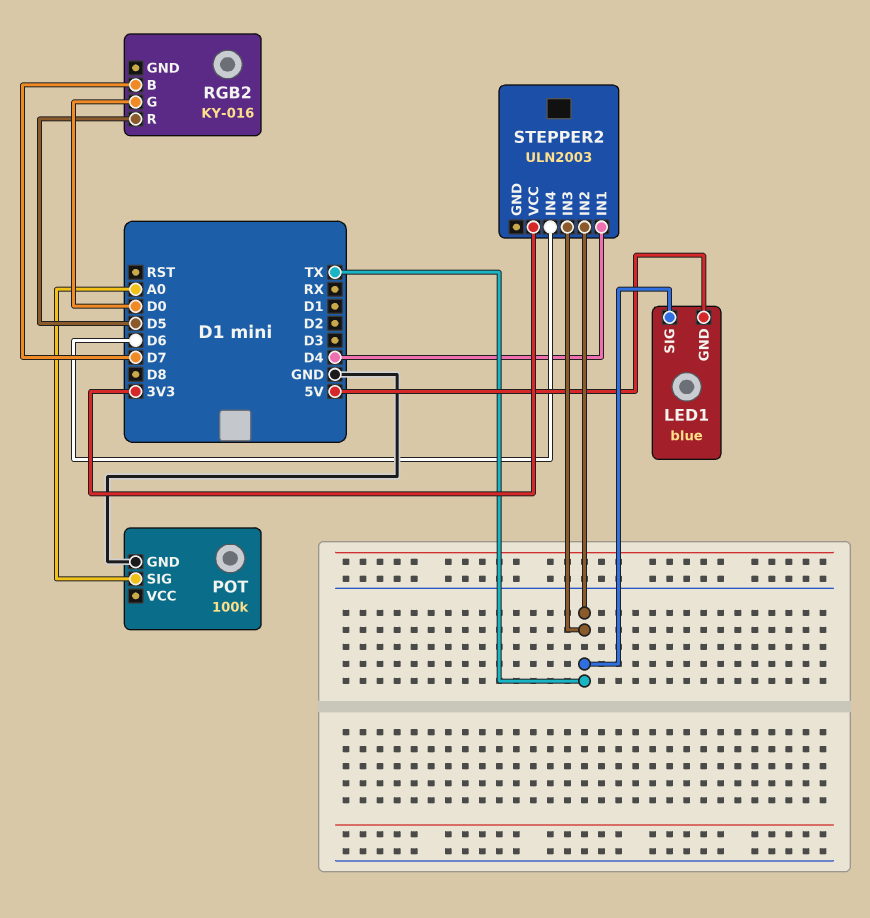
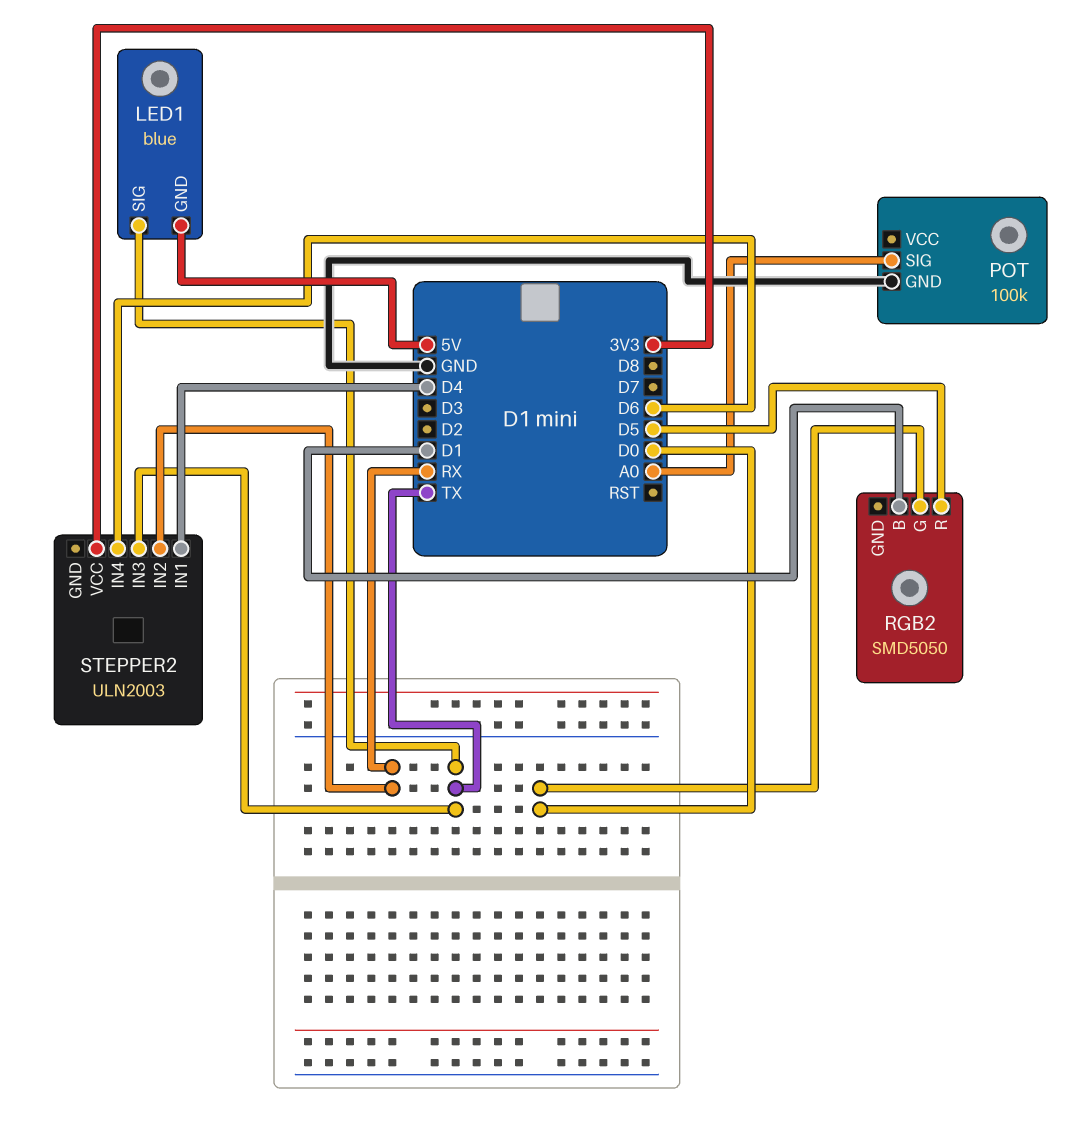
RGB2: KY-016 -> SMD5050
RGB2 pin B: D7 -> D1
STEPPER2 pin IN2: TX -> RX

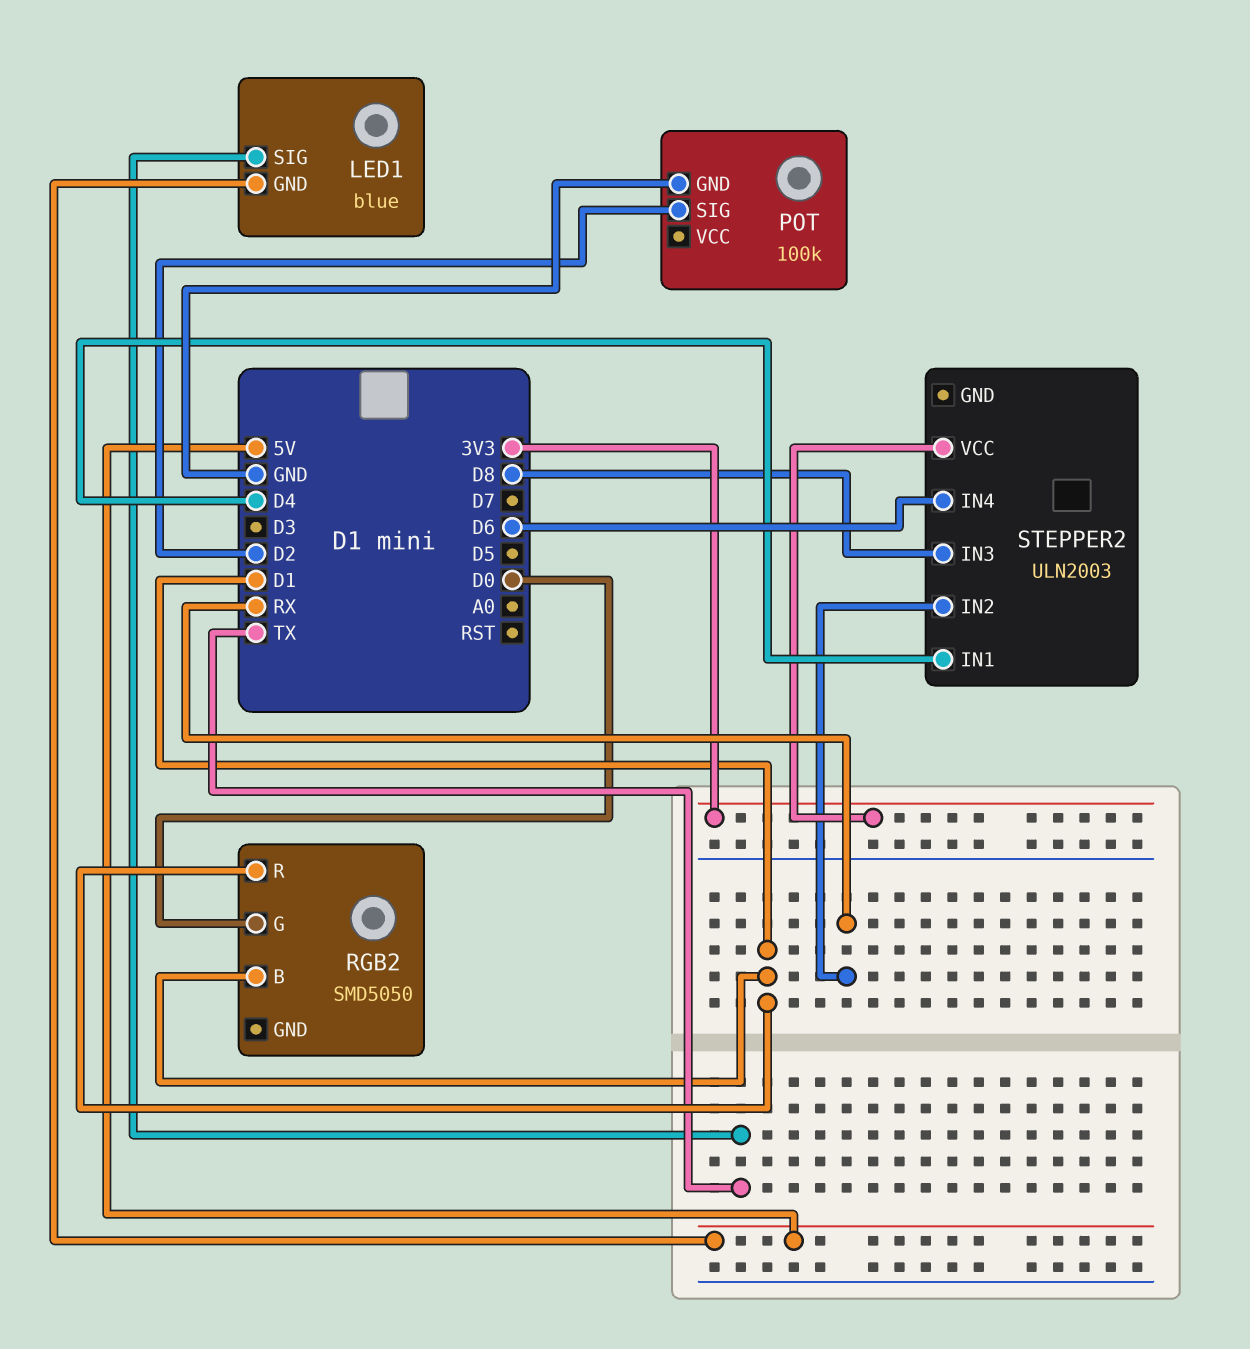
POT pin SIG: A0 -> D2
RGB2 pin R: D5 -> D1
STEPPER2 pin IN3: TX -> D8

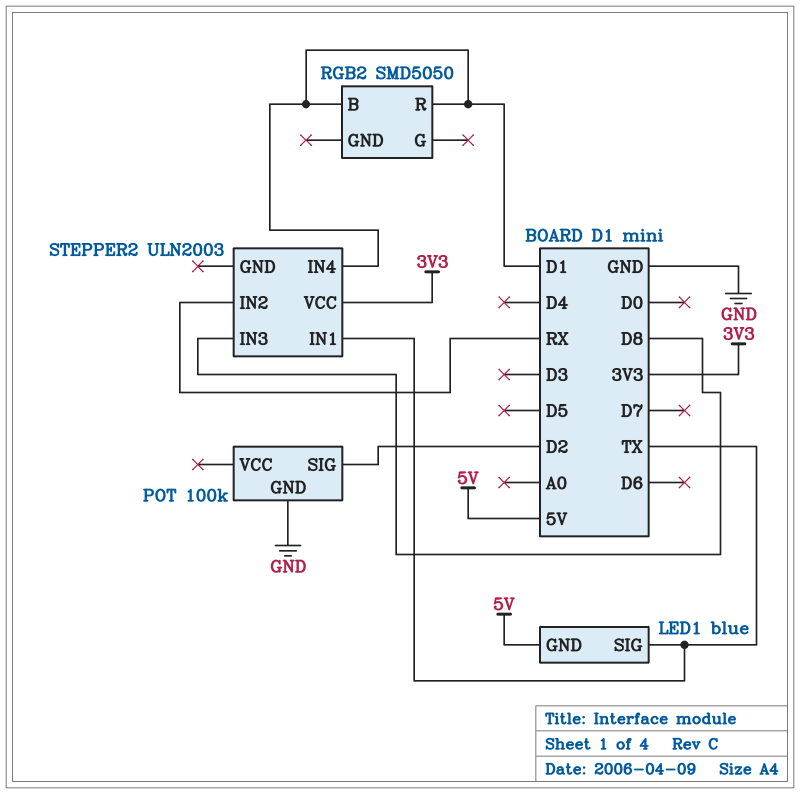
RGB2 pin G: D0 -> none
STEPPER2 pin IN1: D4 -> TX
STEPPER2 pin IN4: D6 -> D1

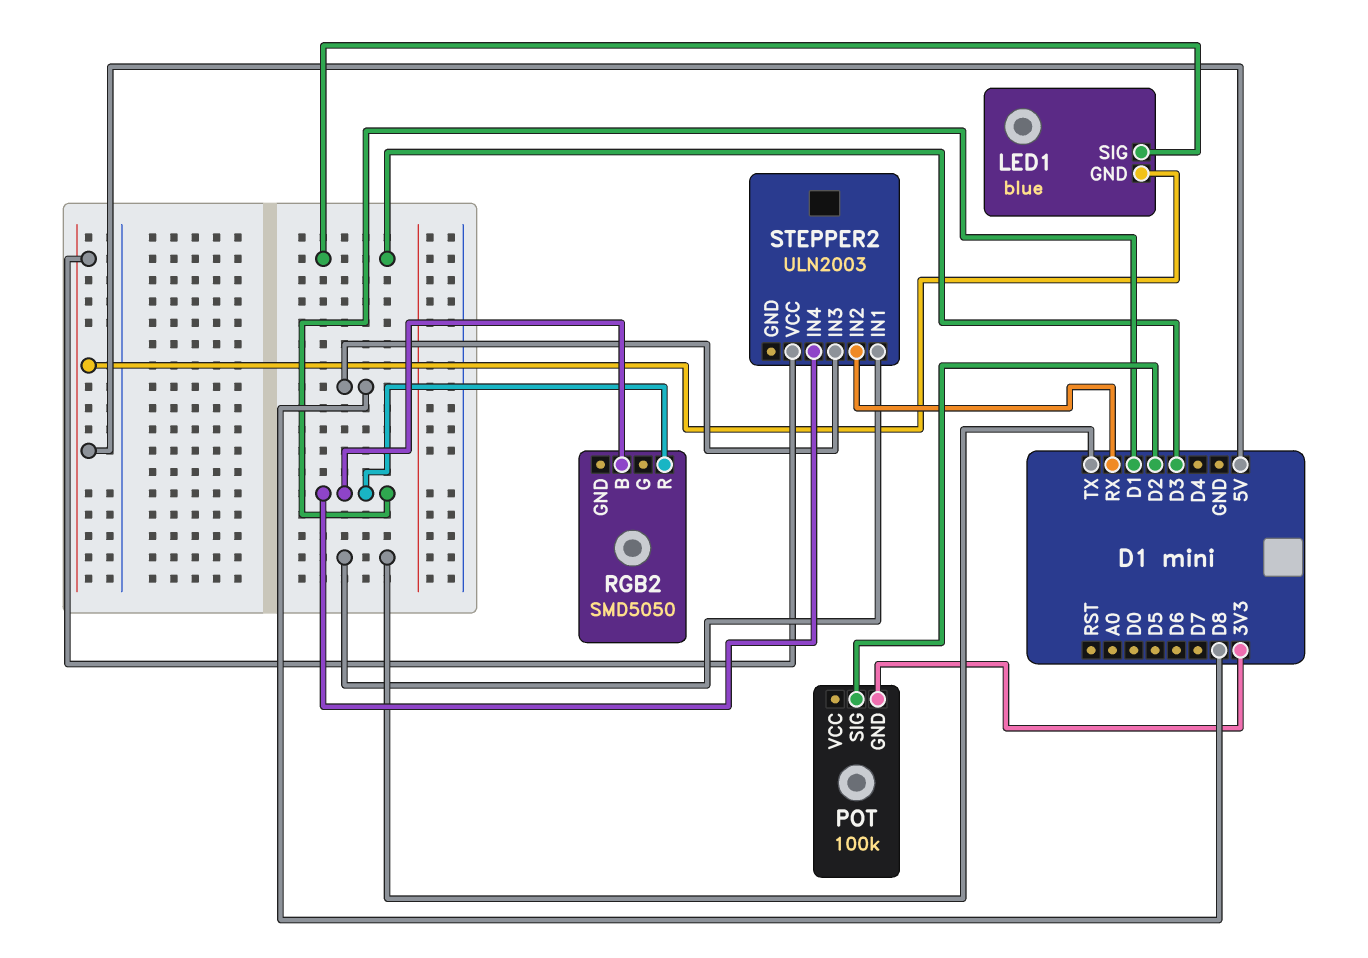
LED1 pin SIG: TX -> D3
POT pin GND: GND -> 3V3
STEPPER2 pin VCC: 3V3 -> 5V

